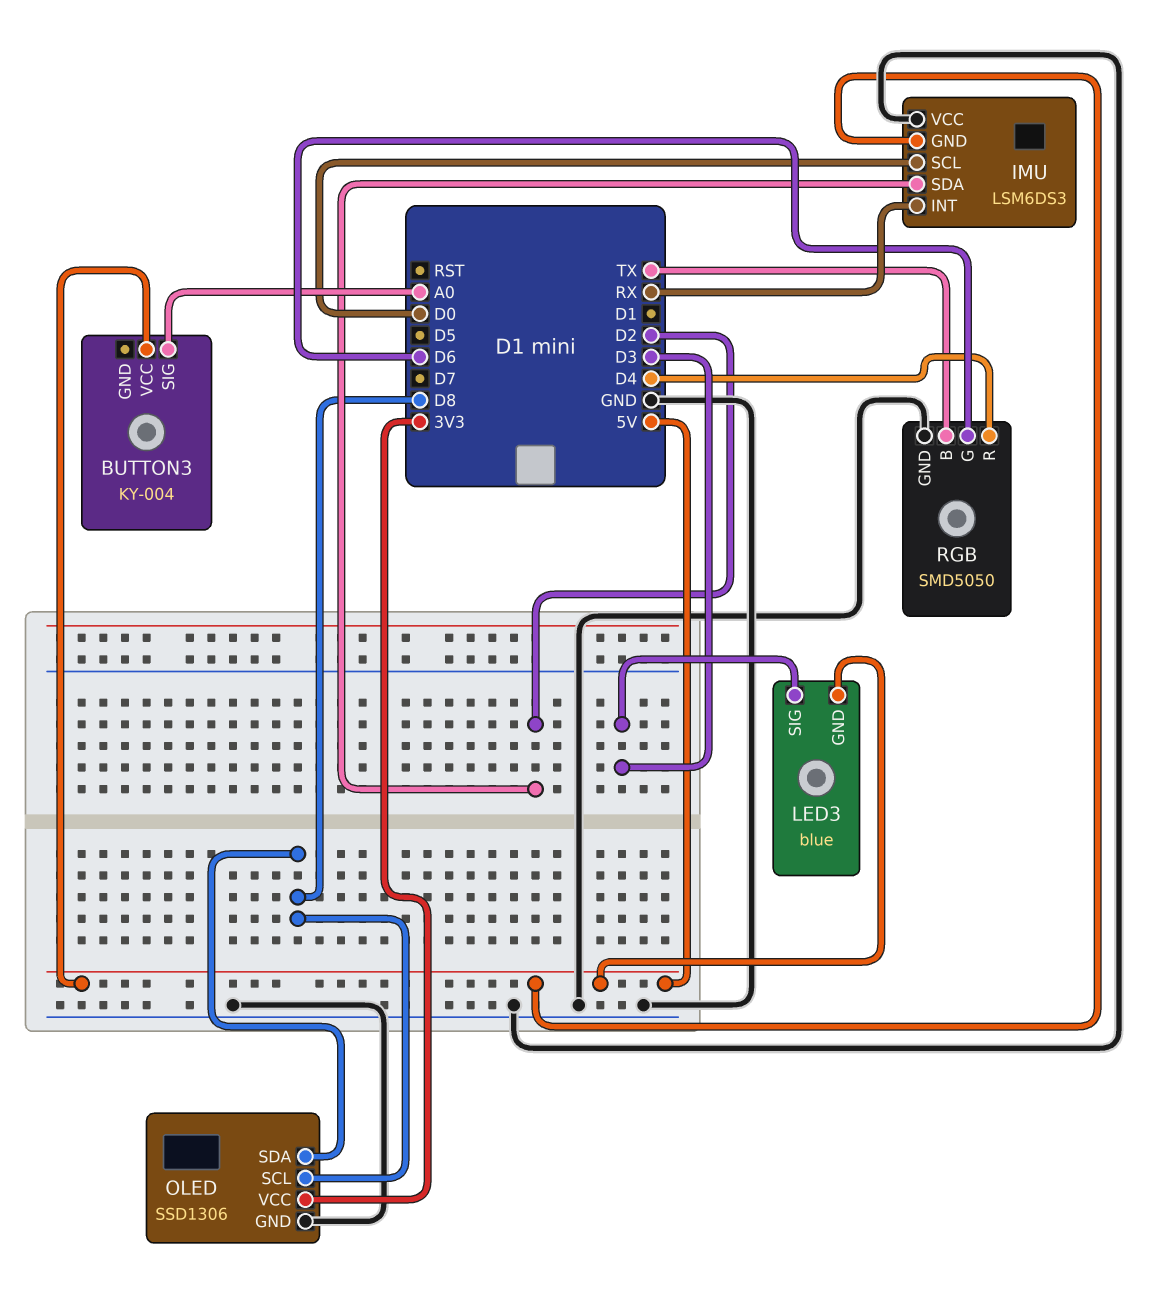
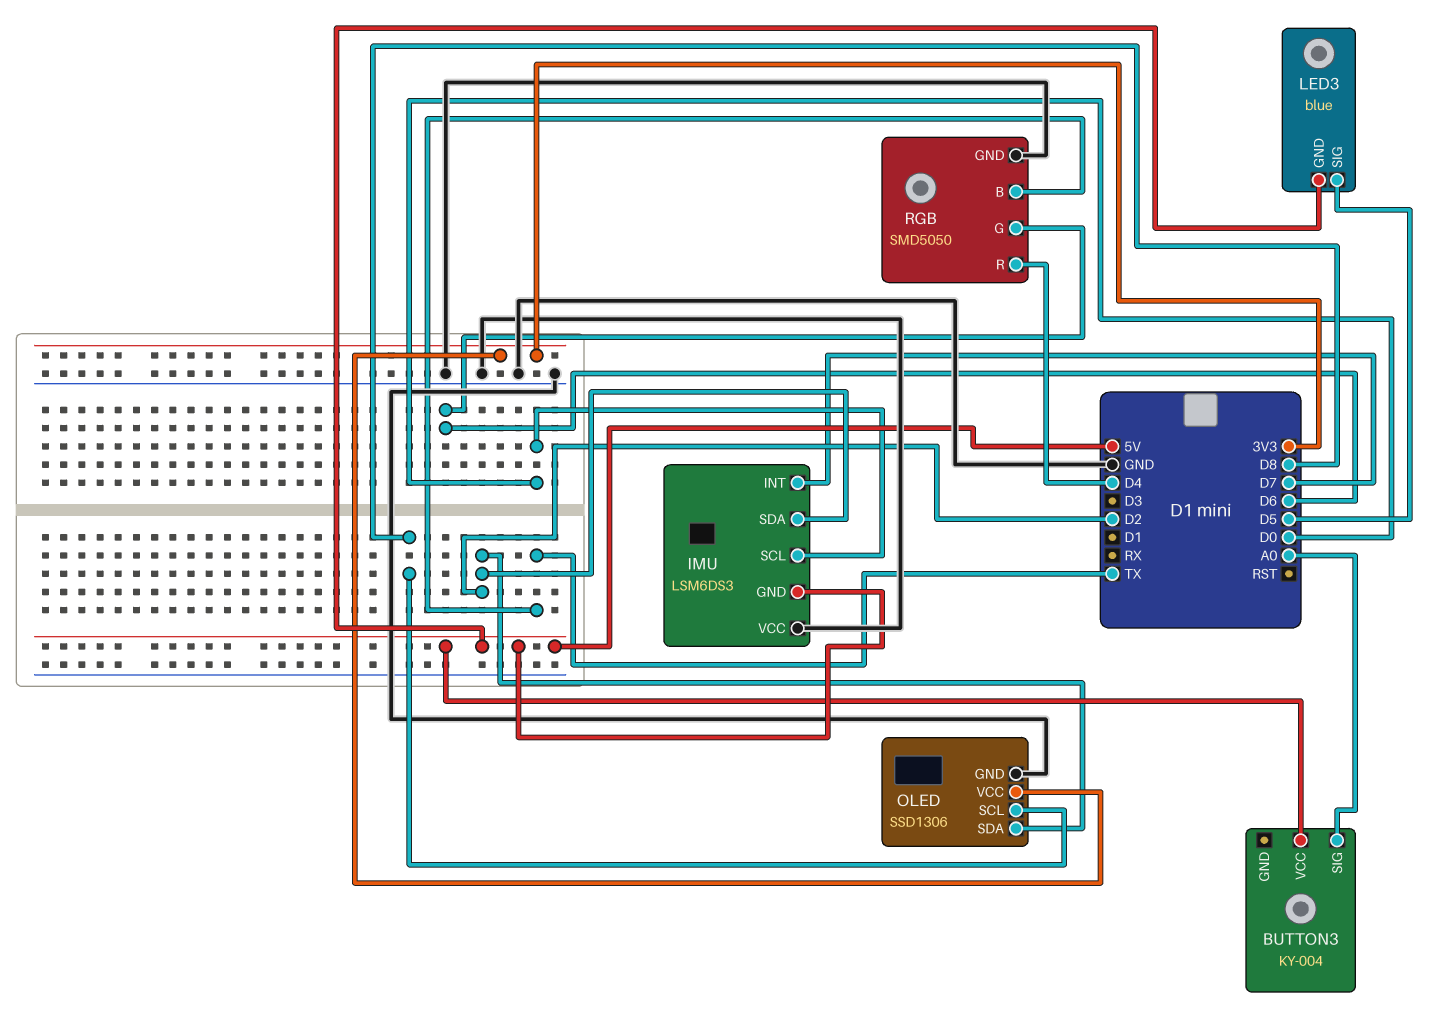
IMU pin INT: RX -> D7
LED3 pin SIG: D3 -> D5
OLED pin SDA: D8 -> D2

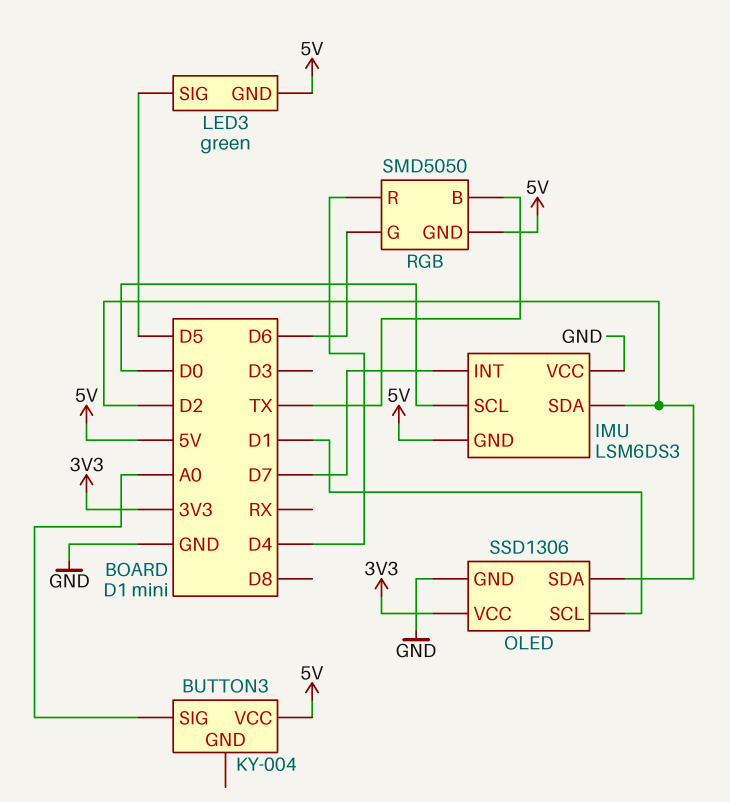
LED3: blue -> green
OLED pin SCL: D8 -> D1
RGB pin GND: GND -> 5V

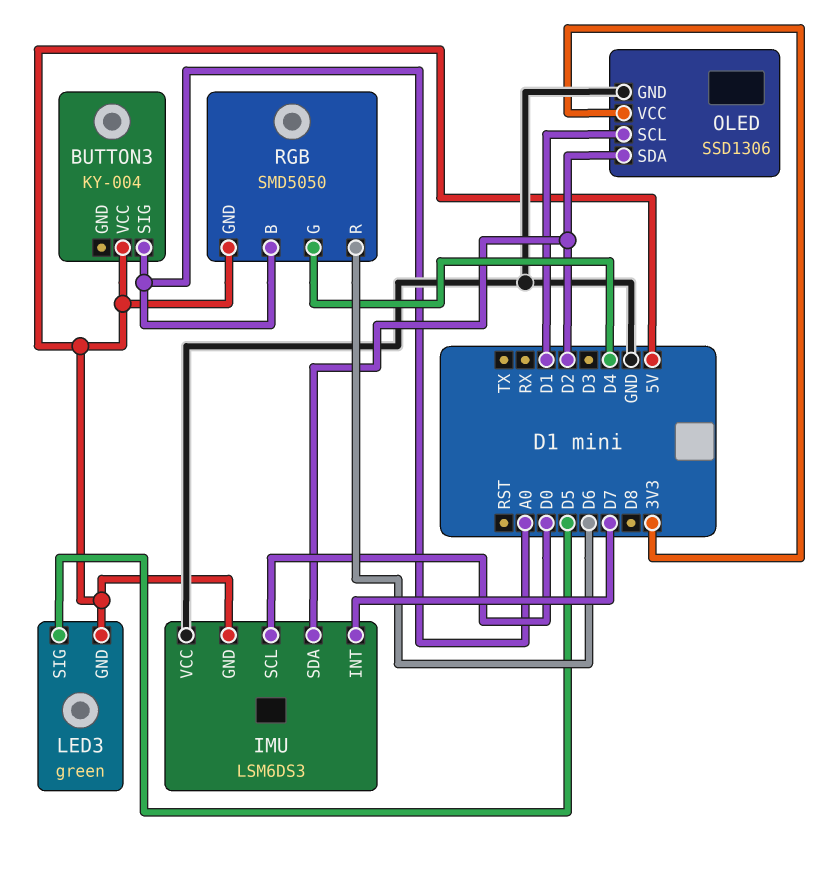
RGB pin B: TX -> A0
RGB pin G: D6 -> D4
RGB pin R: D4 -> D6

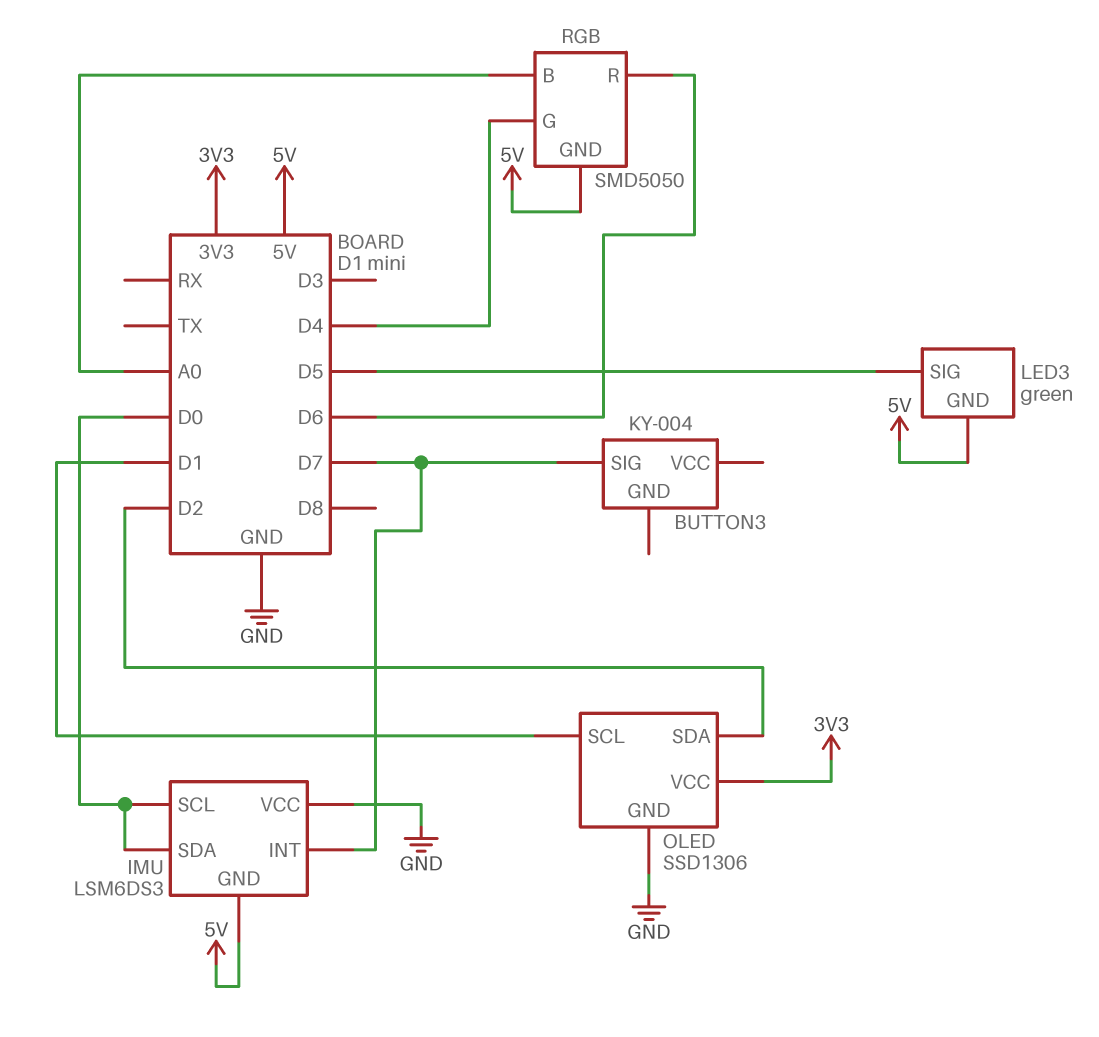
BUTTON3 pin SIG: A0 -> D7
BUTTON3 pin VCC: 5V -> none
IMU pin SDA: D2 -> D0

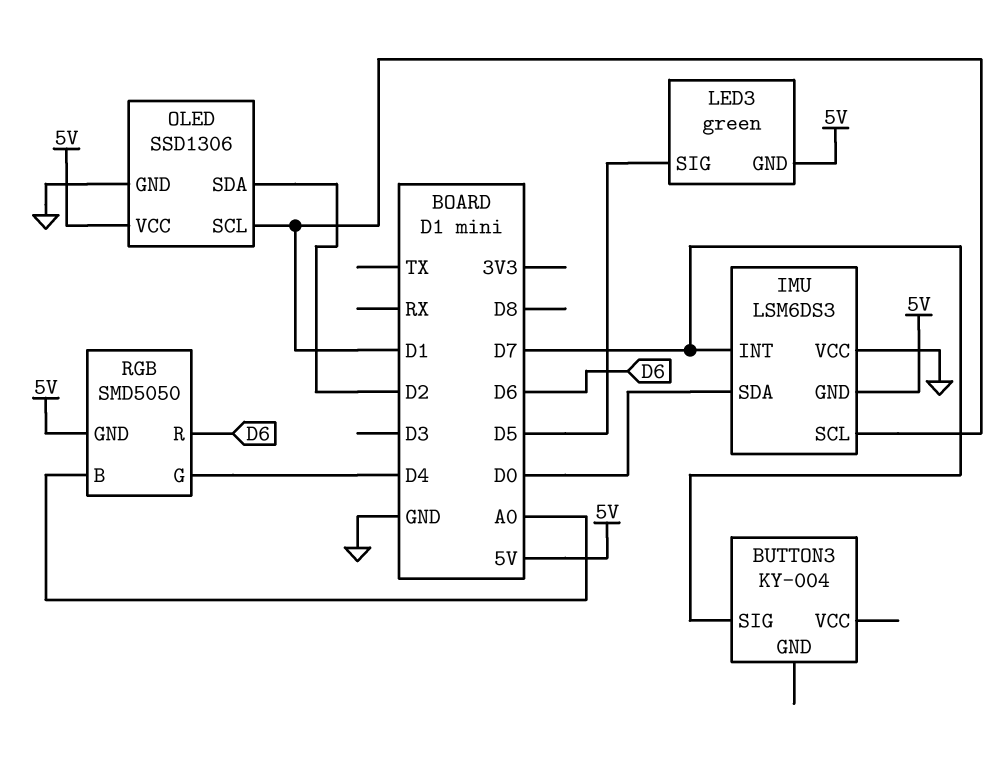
IMU pin SCL: D0 -> D1
OLED pin VCC: 3V3 -> 5V

